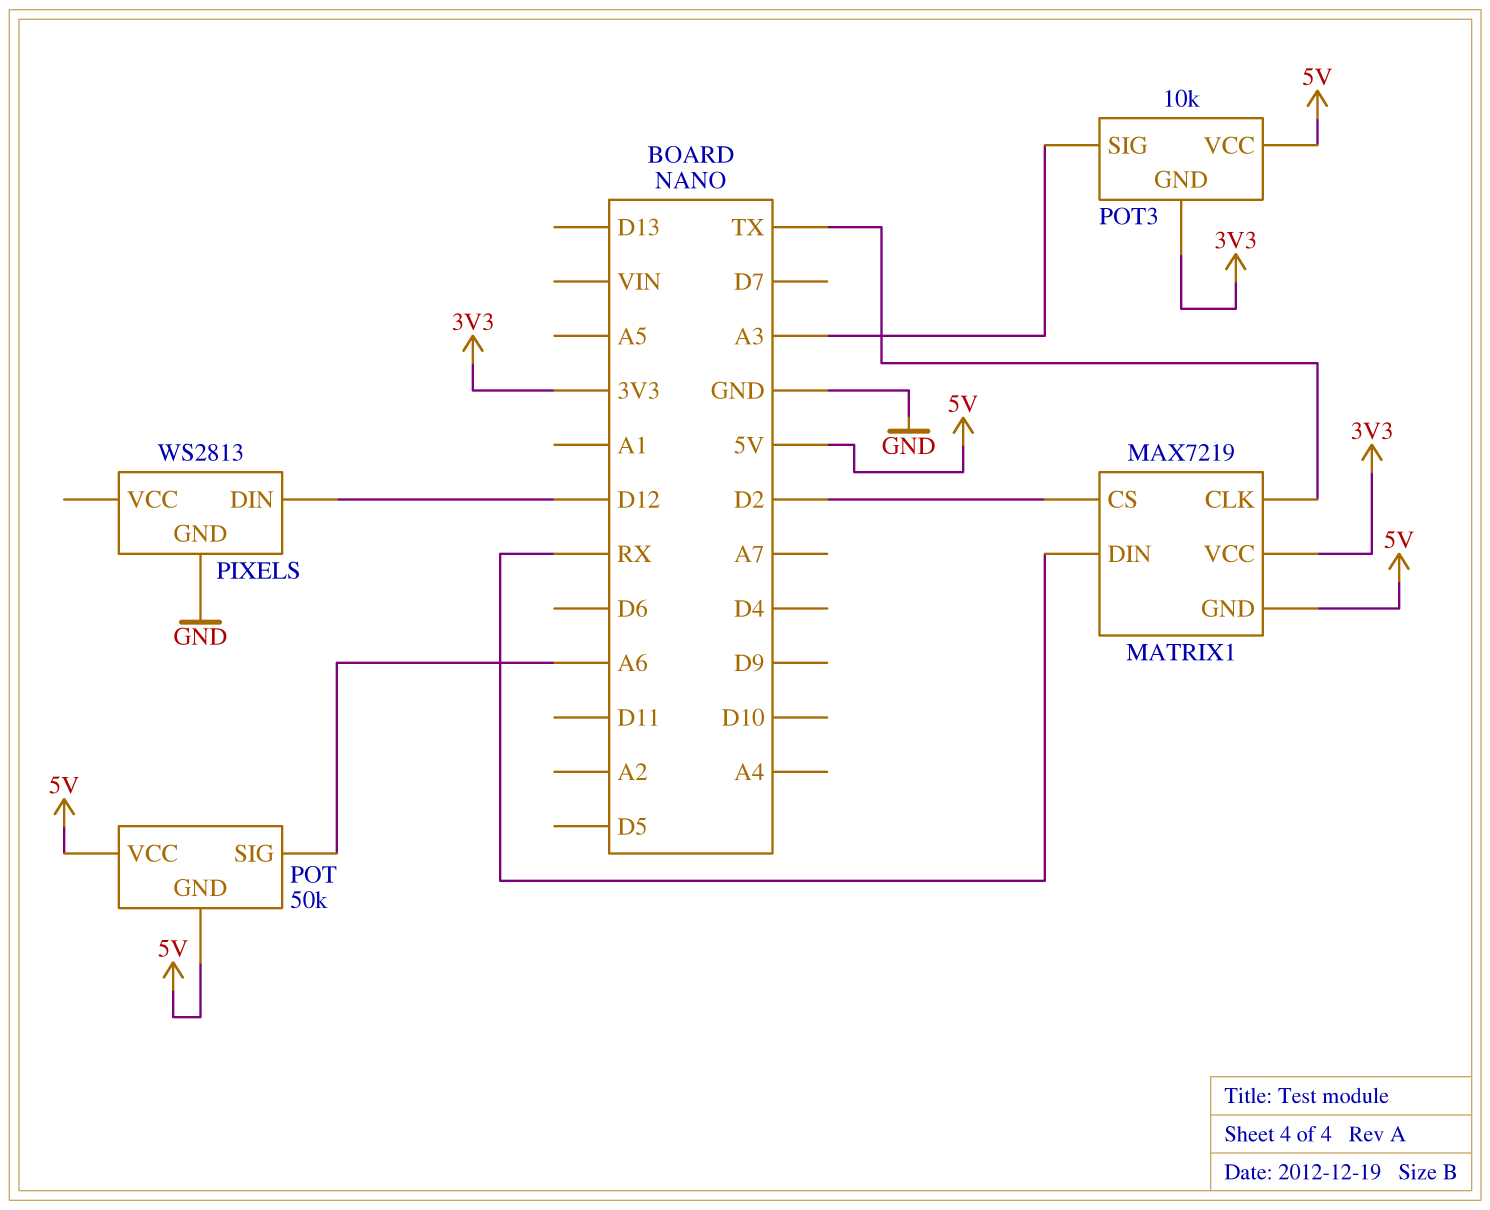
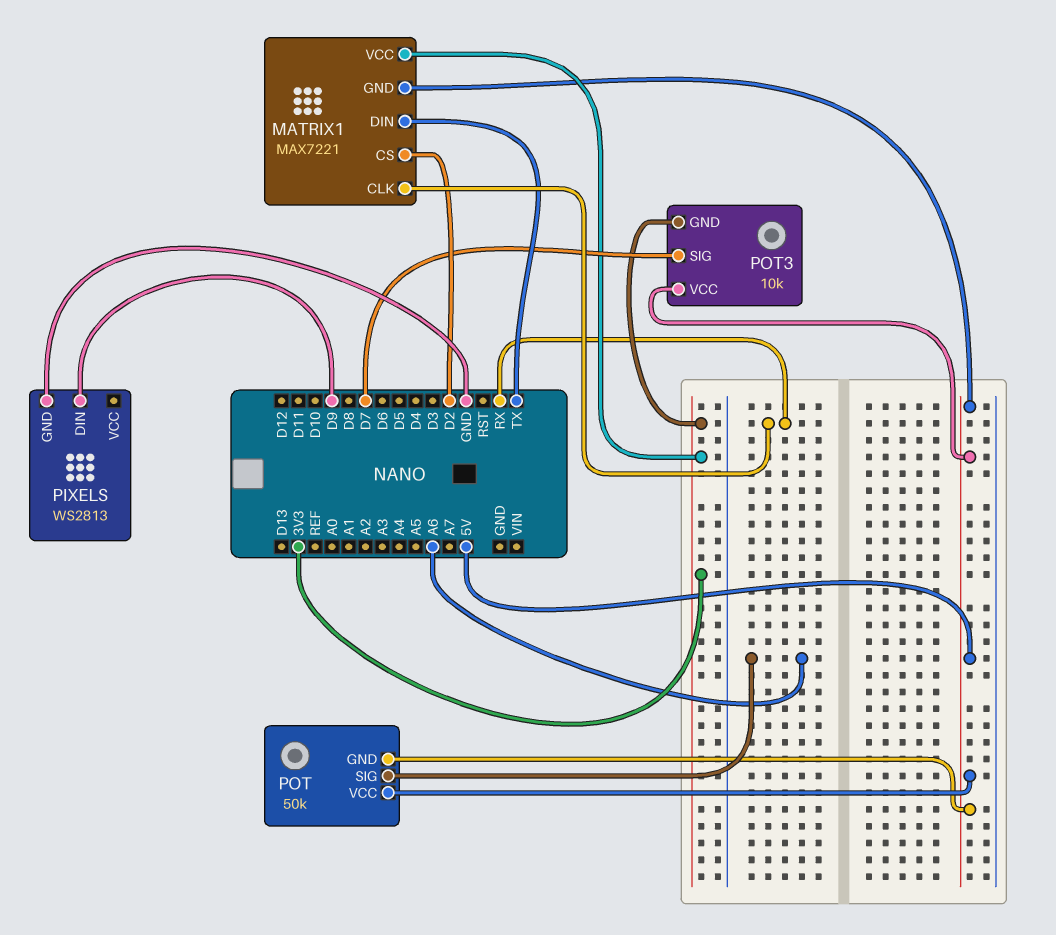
MATRIX1: MAX7219 -> MAX7221
MATRIX1 pin CLK: TX -> RX
MATRIX1 pin DIN: RX -> TX
PIXELS pin DIN: D12 -> D9
POT3 pin SIG: A3 -> D7

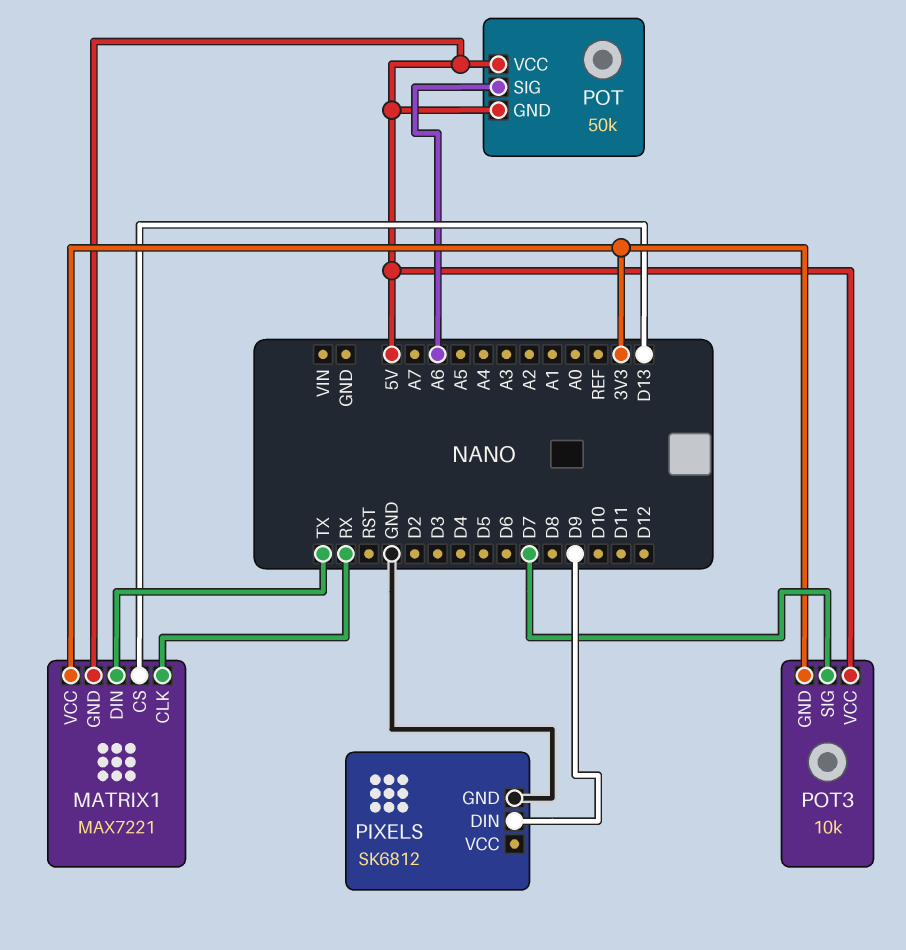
MATRIX1 pin CS: D2 -> D13
PIXELS: WS2813 -> SK6812

